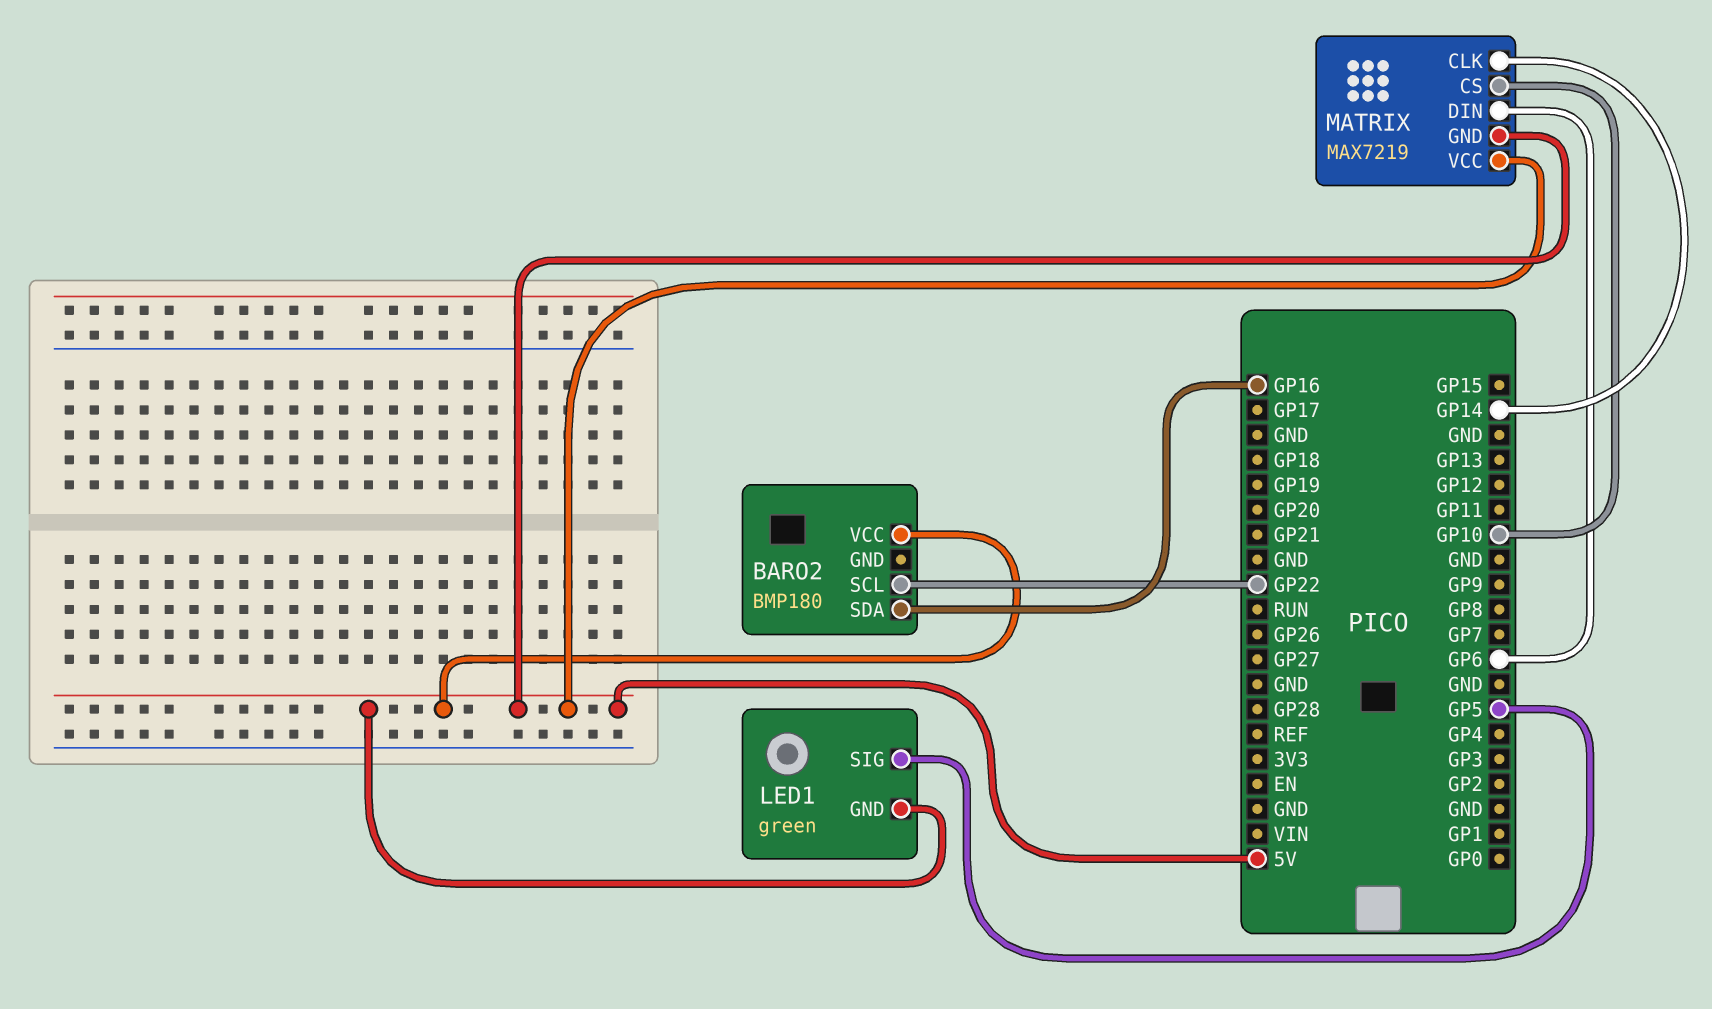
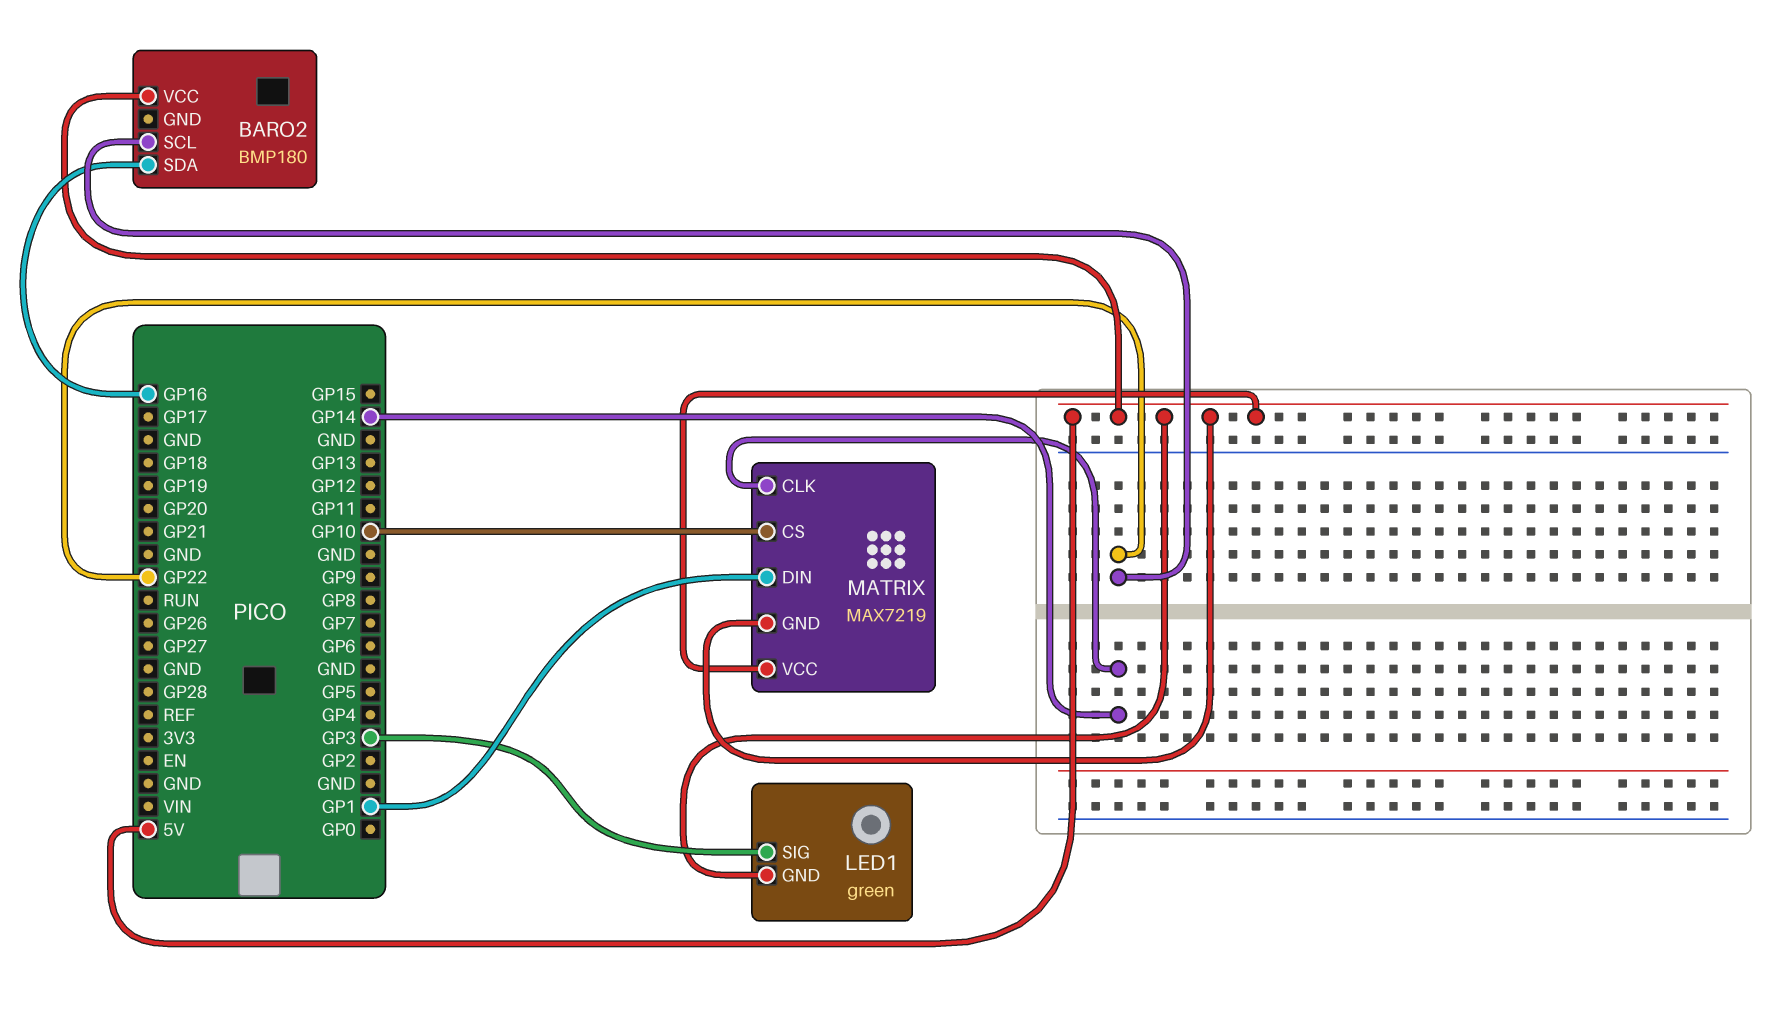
LED1 pin SIG: GP5 -> GP3
MATRIX pin DIN: GP6 -> GP1

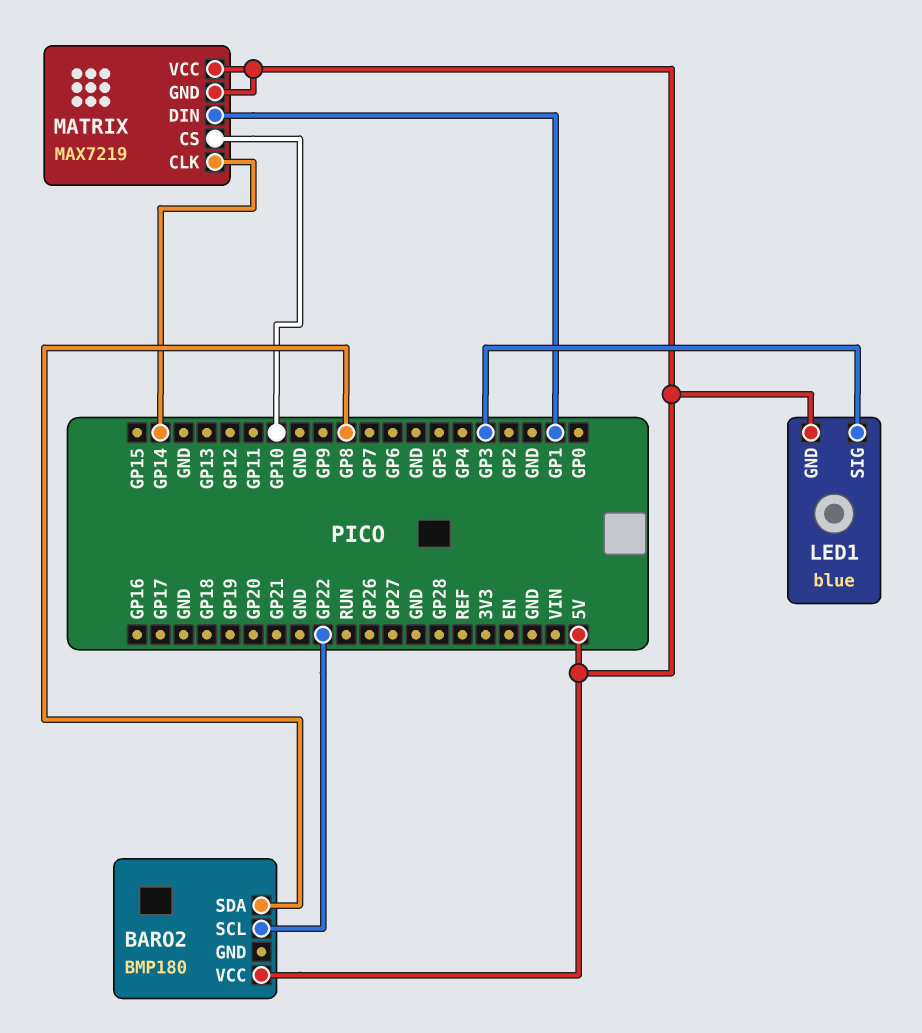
BARO2 pin SDA: GP16 -> GP8
LED1: green -> blue

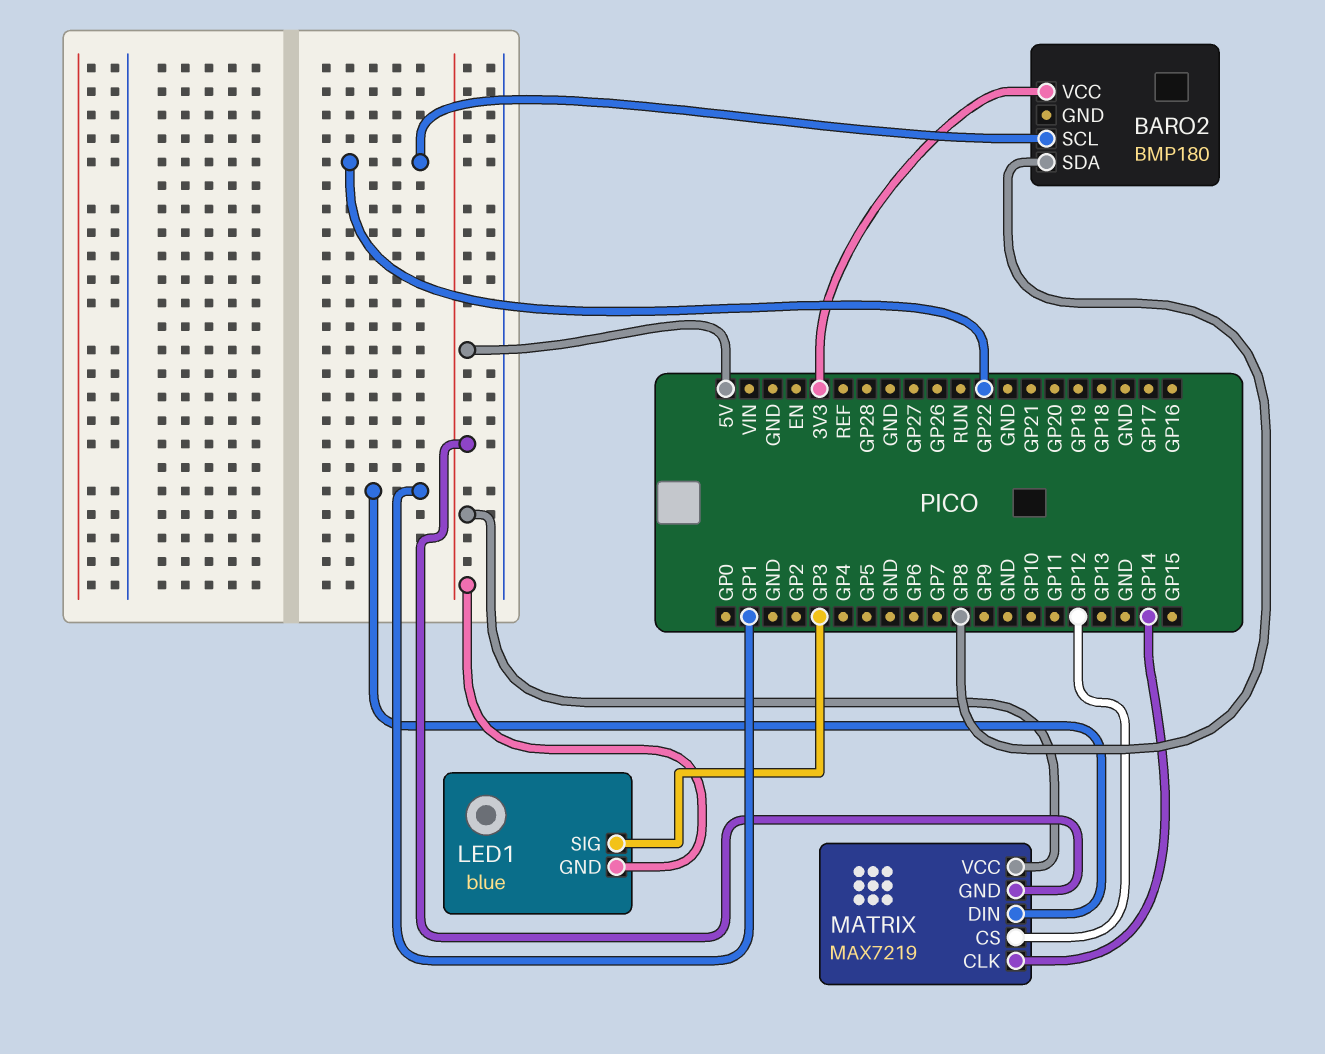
BARO2 pin VCC: 5V -> 3V3
MATRIX pin CS: GP10 -> GP12

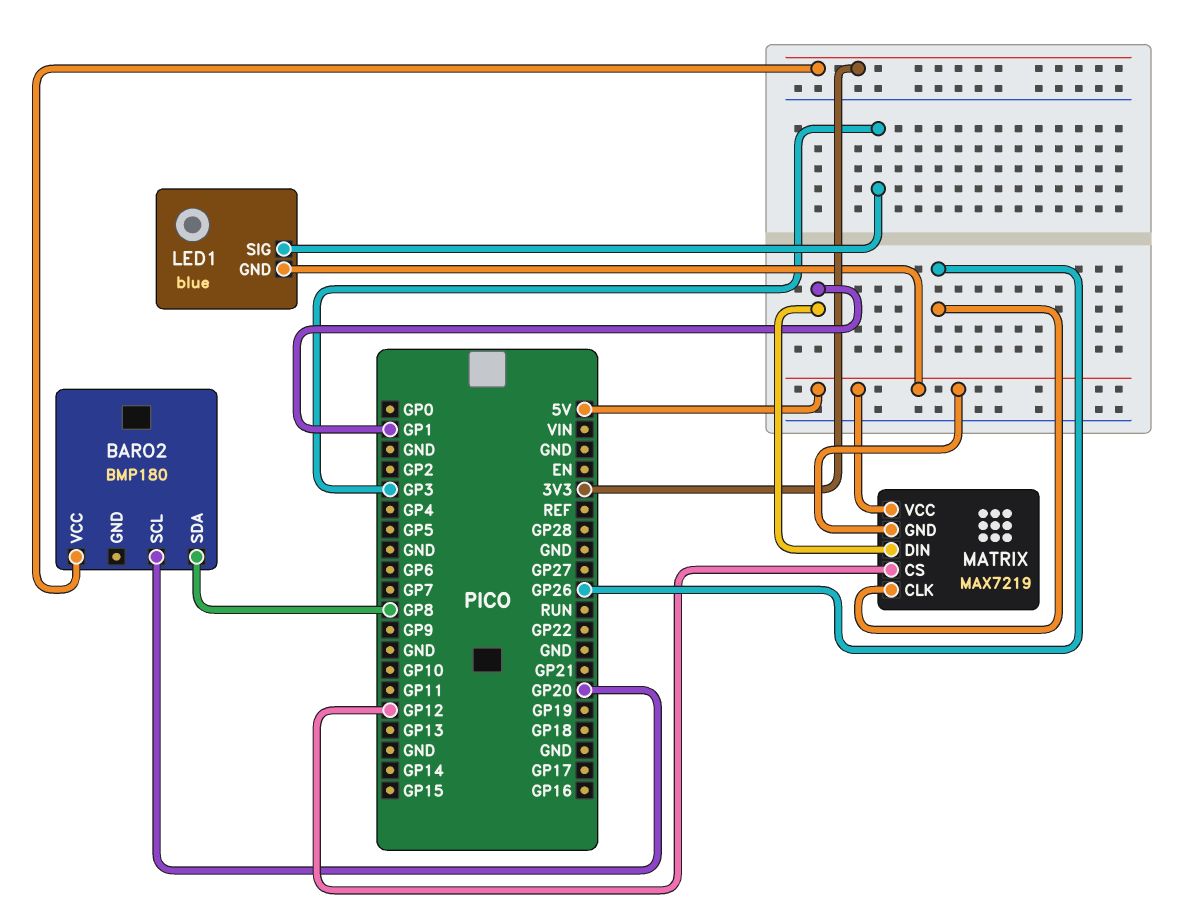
BARO2 pin SCL: GP22 -> GP20
MATRIX pin CLK: GP14 -> GP26

